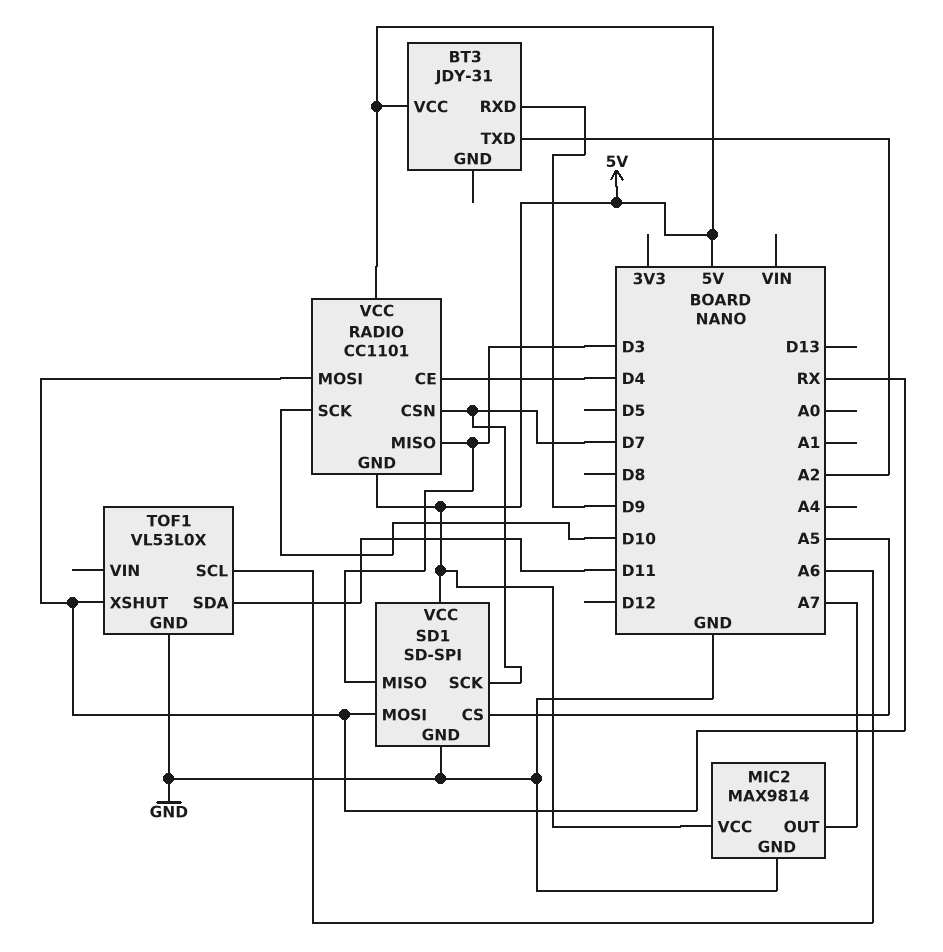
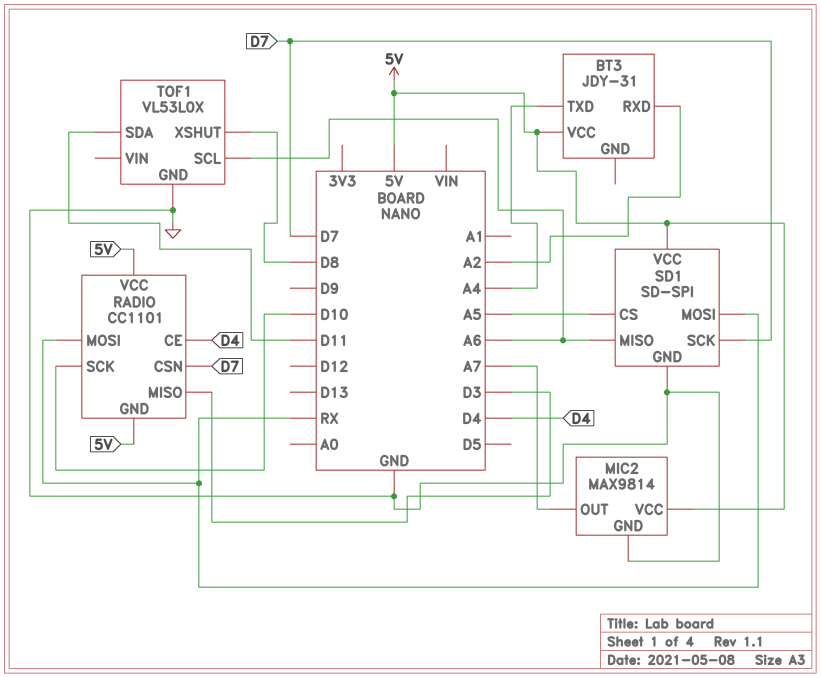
BT3 pin RXD: D9 -> A2
BT3 pin TXD: A2 -> A4
SD1 pin MISO: D3 -> A6
TOF1 pin XSHUT: RX -> D8

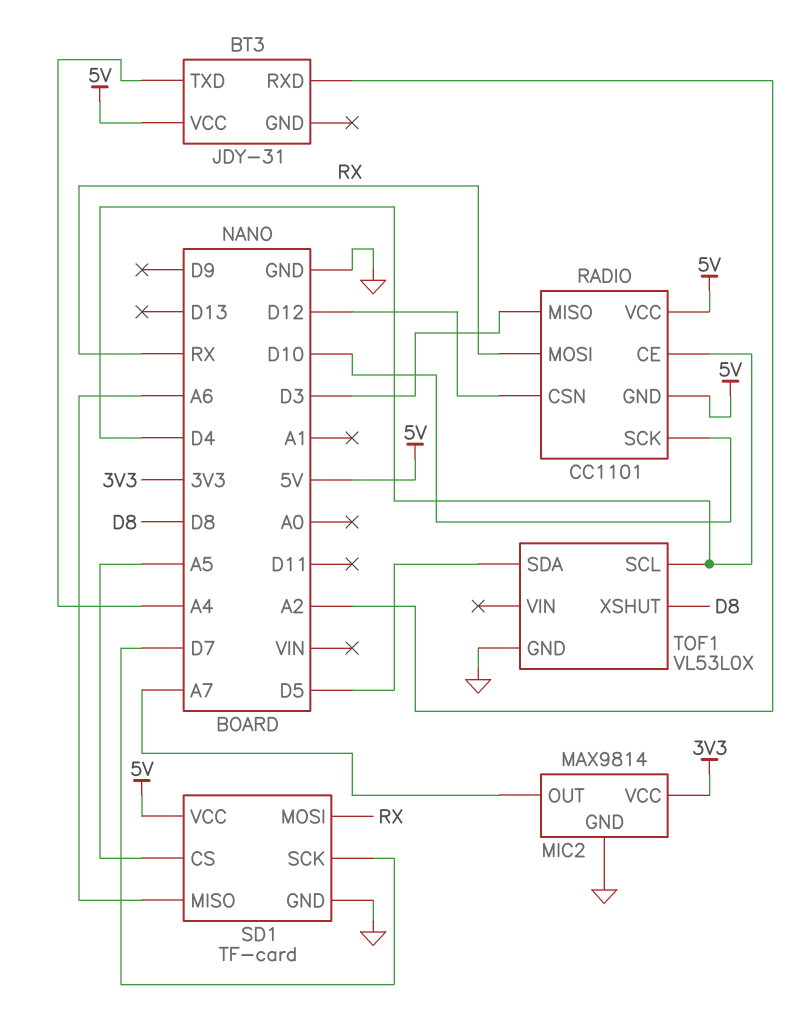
MIC2 pin VCC: 5V -> 3V3
RADIO pin CSN: D7 -> D12
SD1: SD-SPI -> TF-card
TOF1 pin SCL: A6 -> D4
TOF1 pin SDA: D11 -> D5

